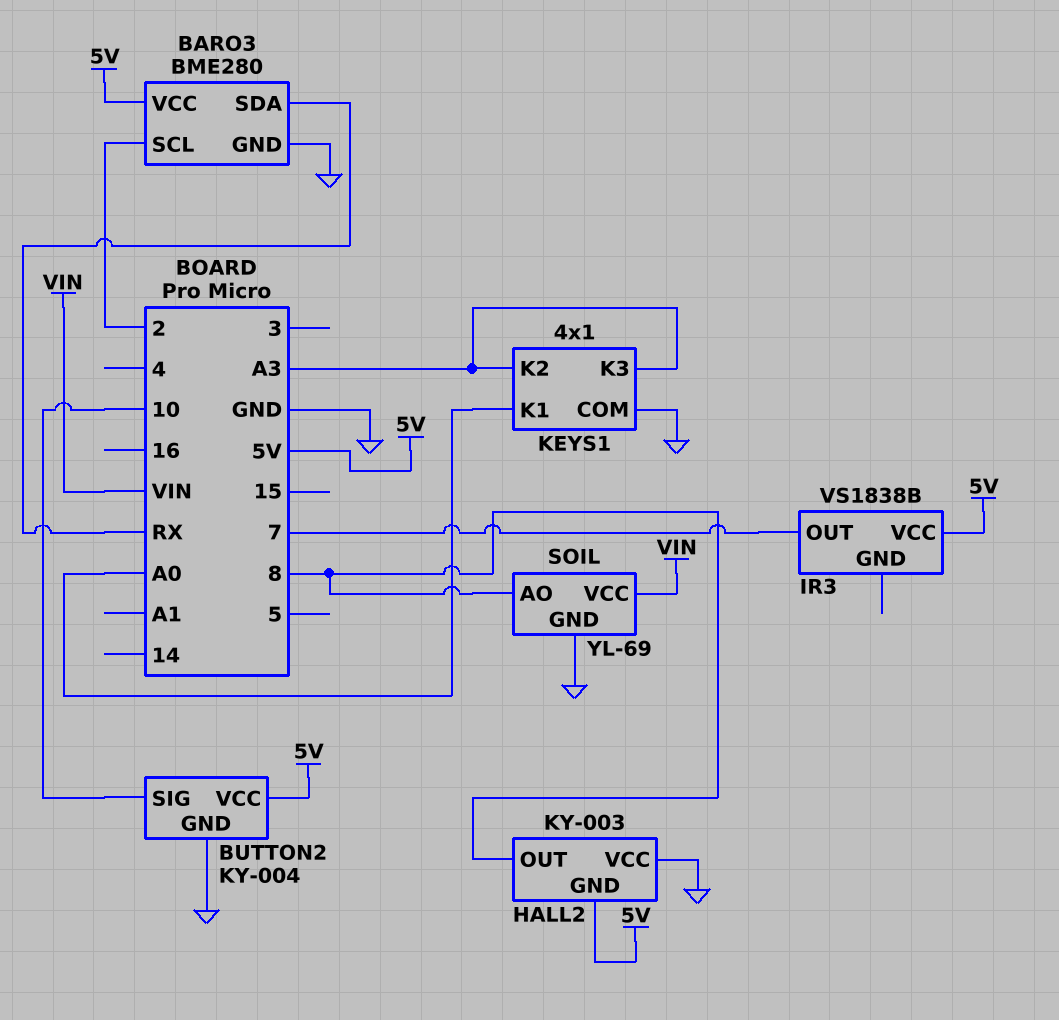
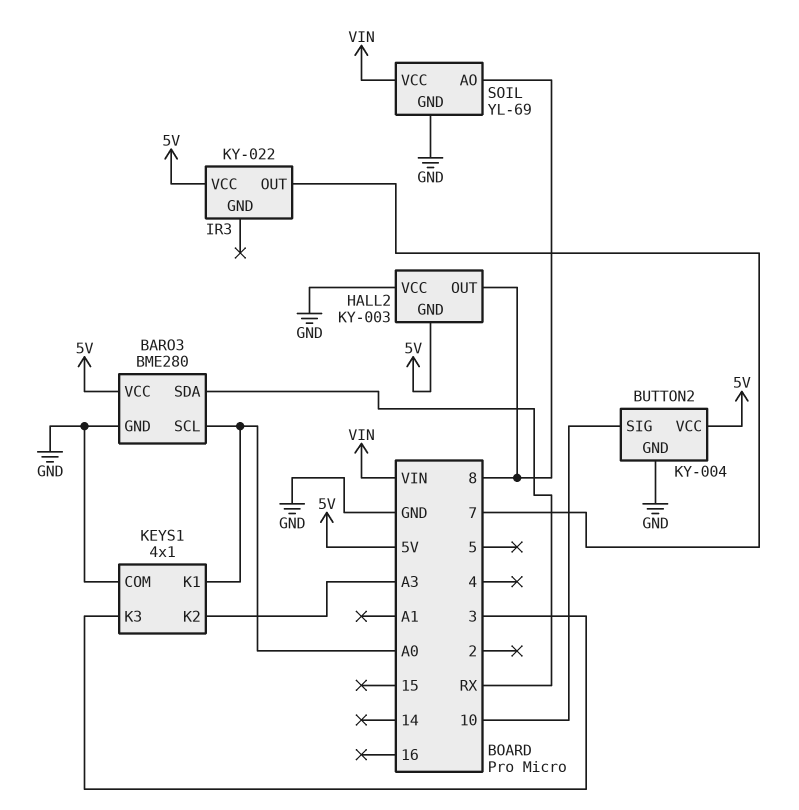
BARO3 pin SCL: 2 -> A0
IR3: VS1838B -> KY-022
KEYS1 pin K3: A3 -> 3

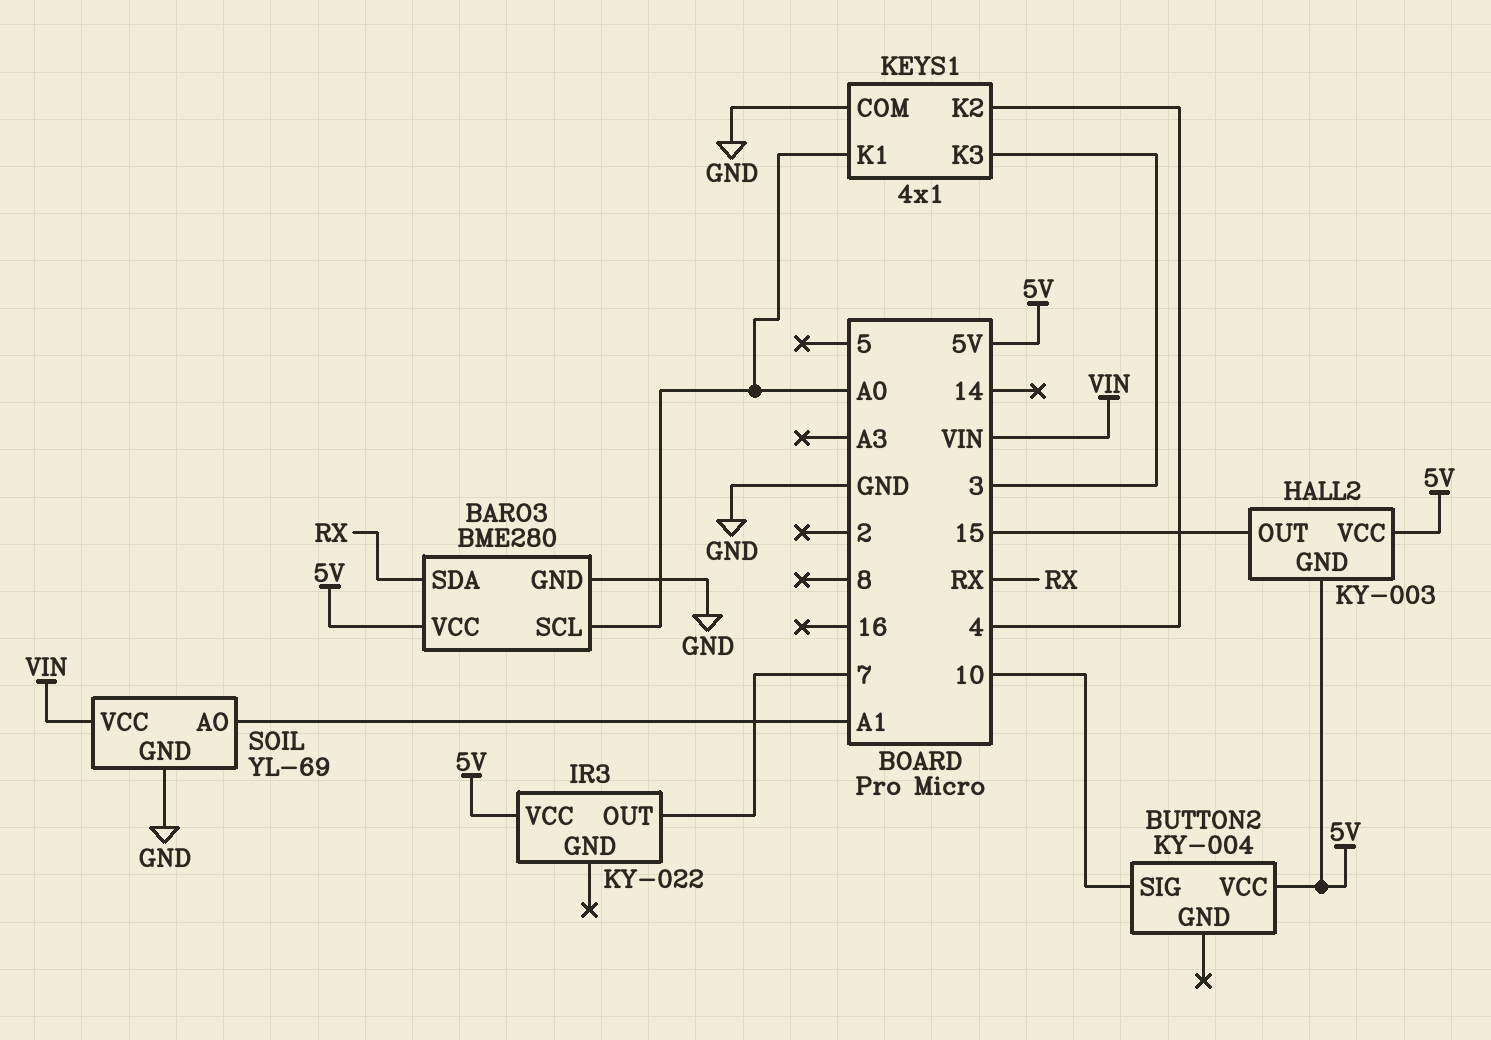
BUTTON2 pin GND: GND -> none
HALL2 pin OUT: 8 -> 15
HALL2 pin VCC: GND -> 5V
KEYS1 pin K2: A3 -> 4
SOIL pin AO: 8 -> A1

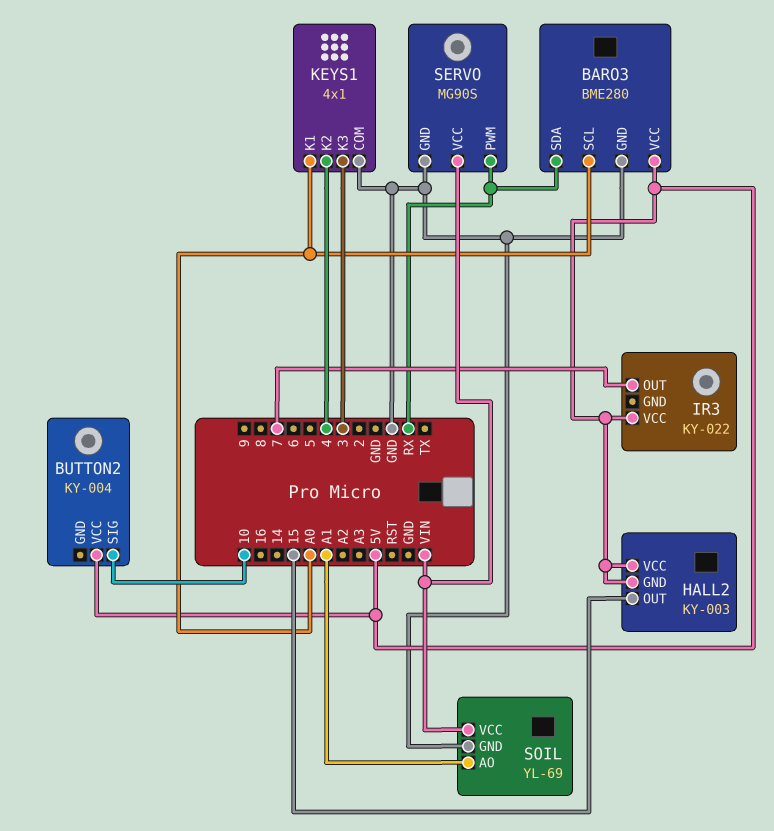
SERVO: none -> MG90S
SERVO pin GND: none -> GND
SERVO pin PWM: none -> RX
SERVO pin VCC: none -> VIN

